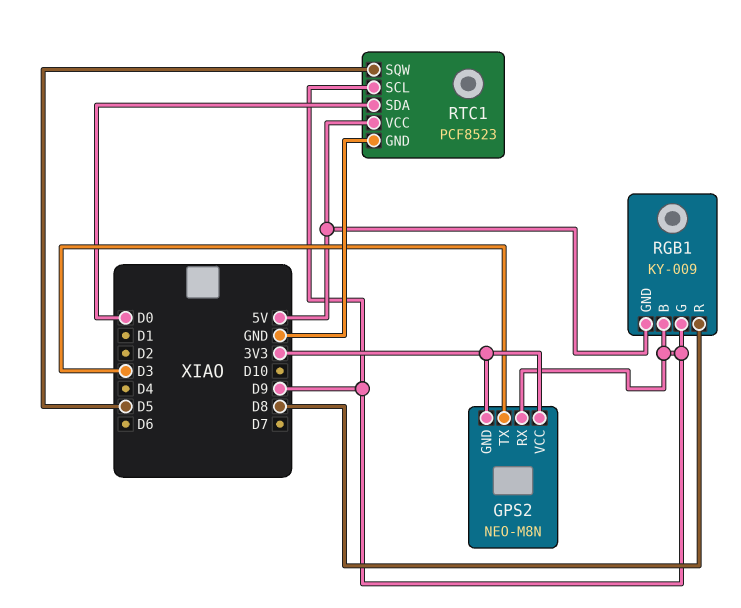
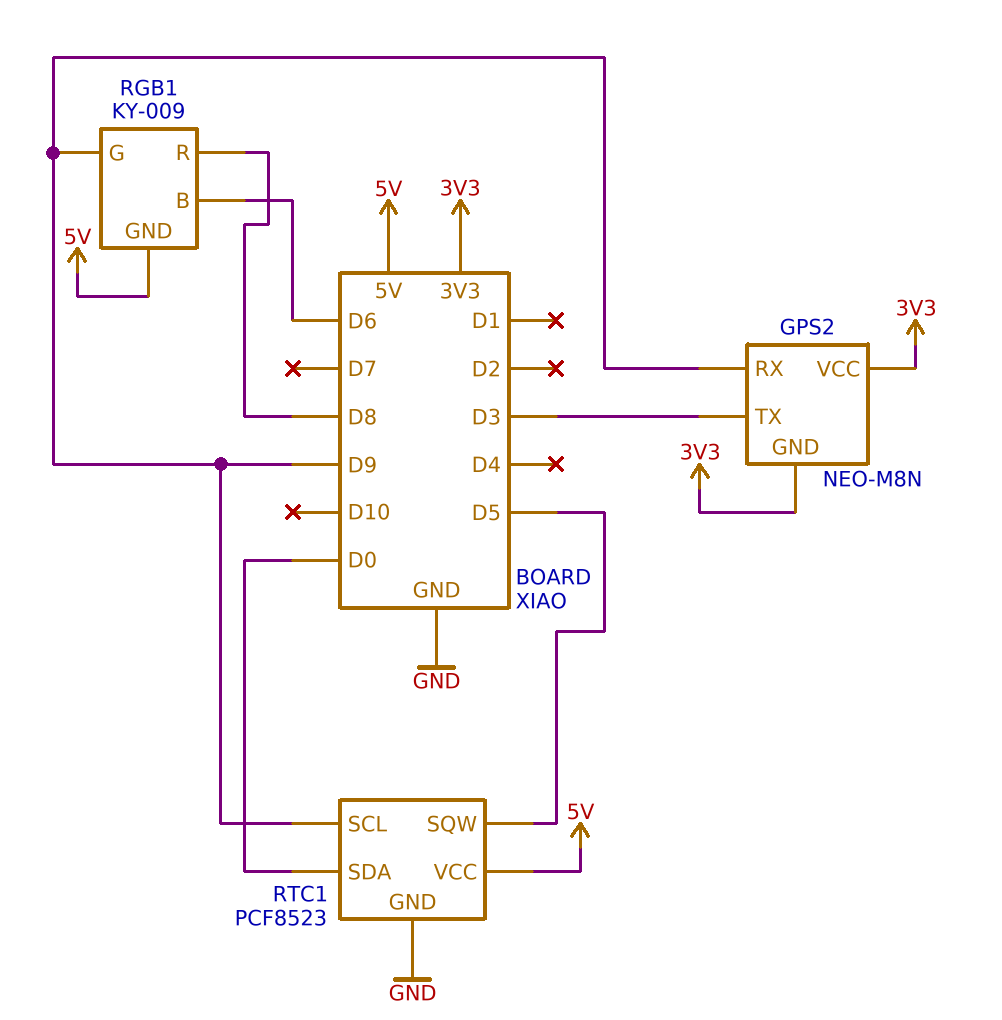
RGB1 pin B: D9 -> D6

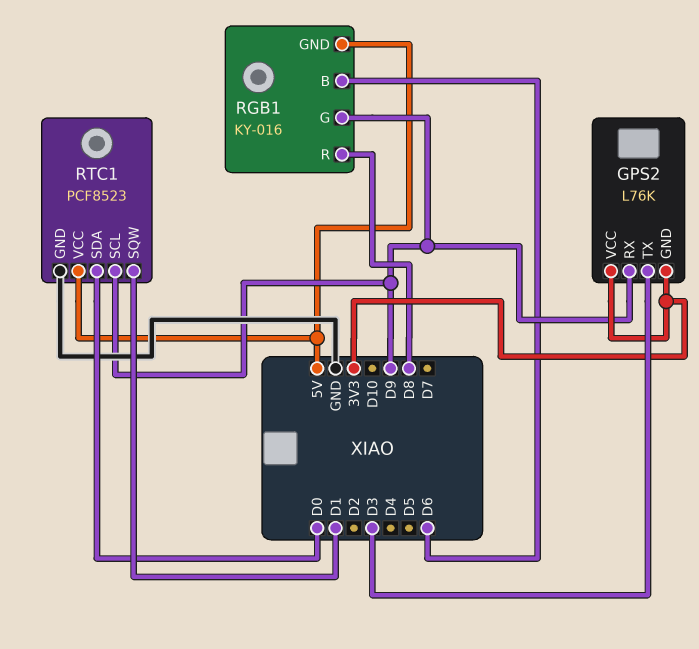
GPS2: NEO-M8N -> L76K
RGB1: KY-009 -> KY-016
RTC1 pin SQW: D5 -> D1

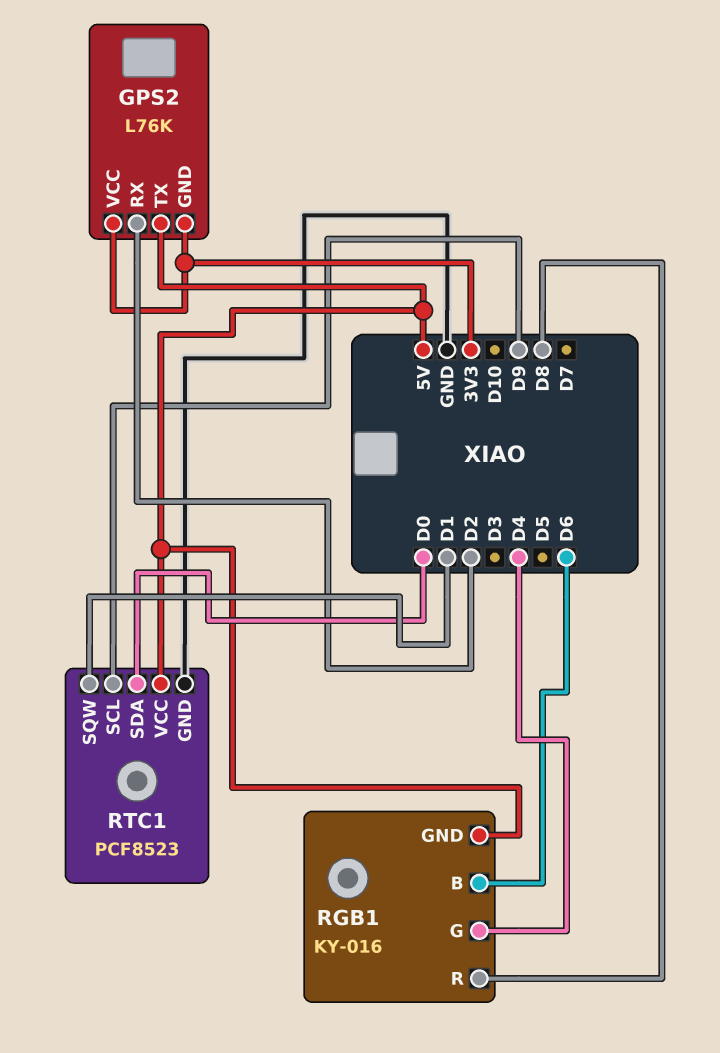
GPS2 pin RX: D9 -> D2
GPS2 pin TX: D3 -> 5V
RGB1 pin G: D9 -> D4

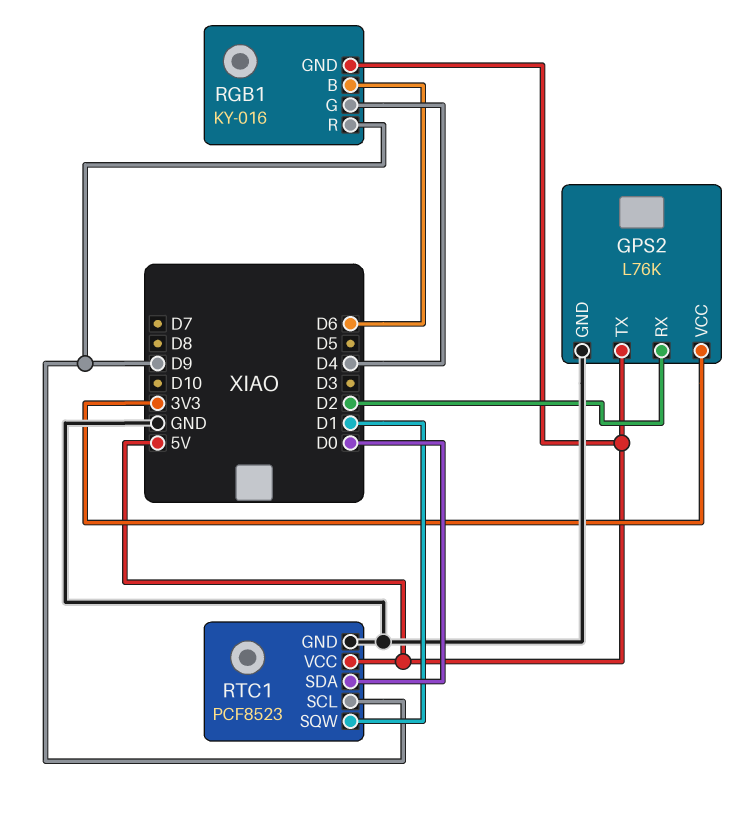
GPS2 pin GND: 3V3 -> GND
RGB1 pin R: D8 -> D9

